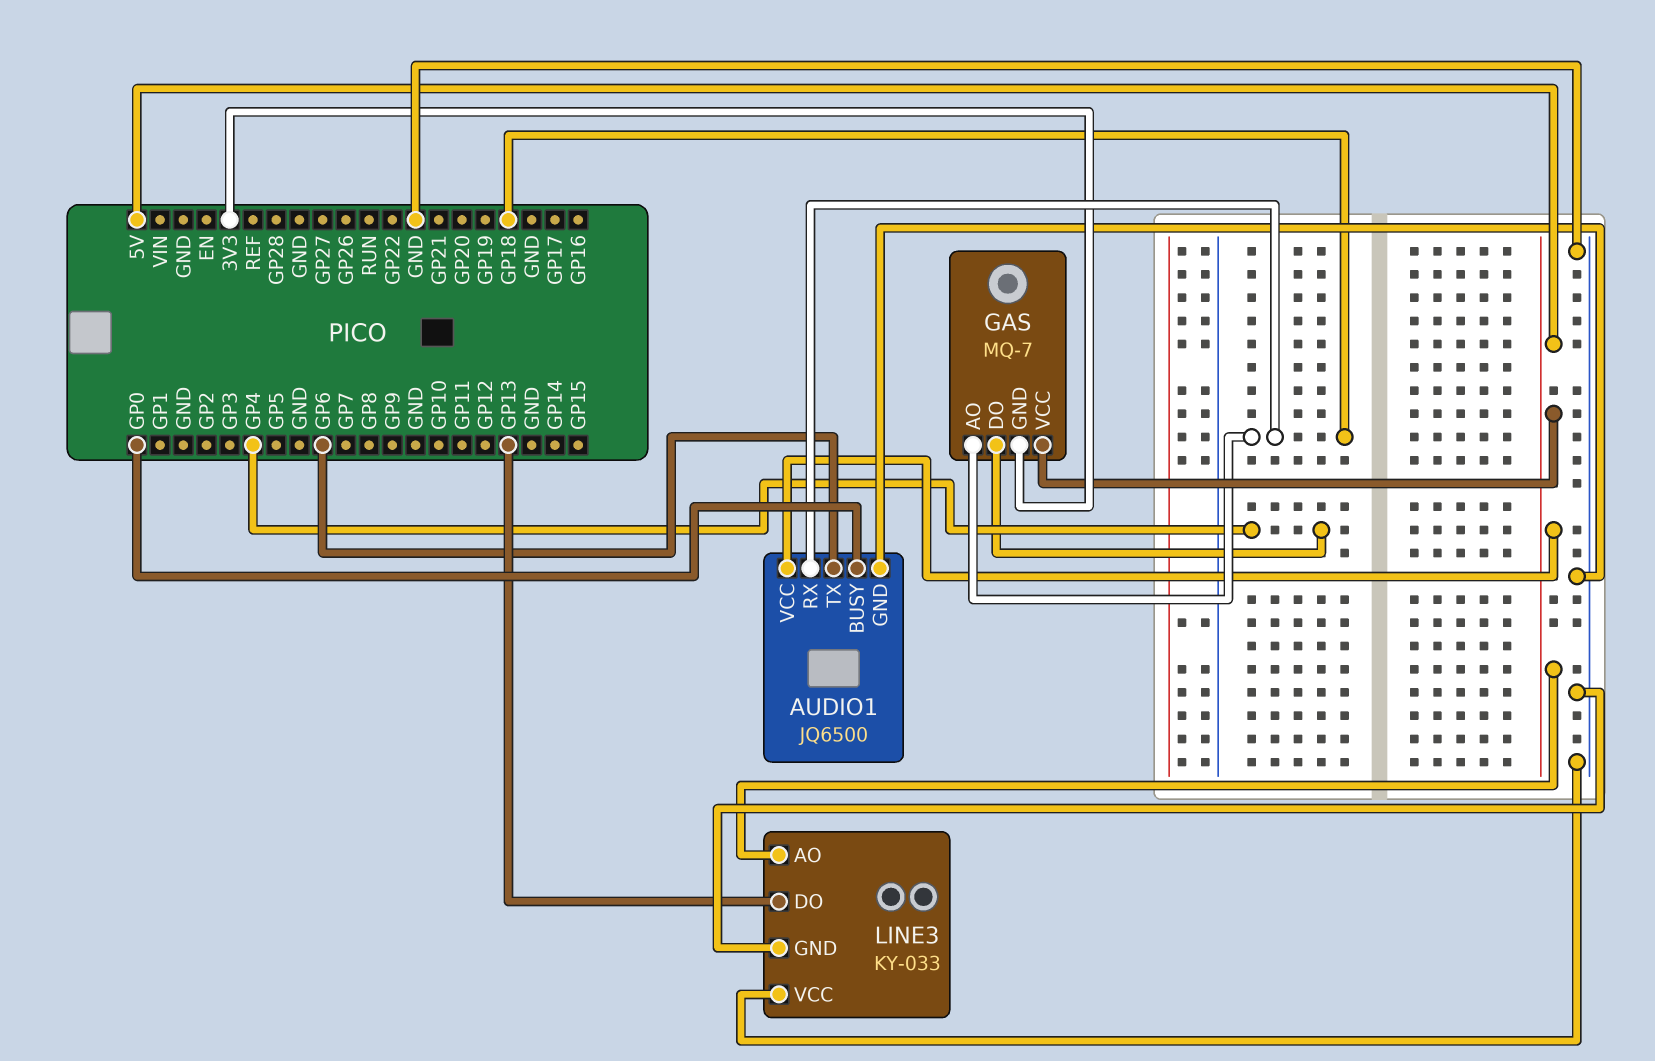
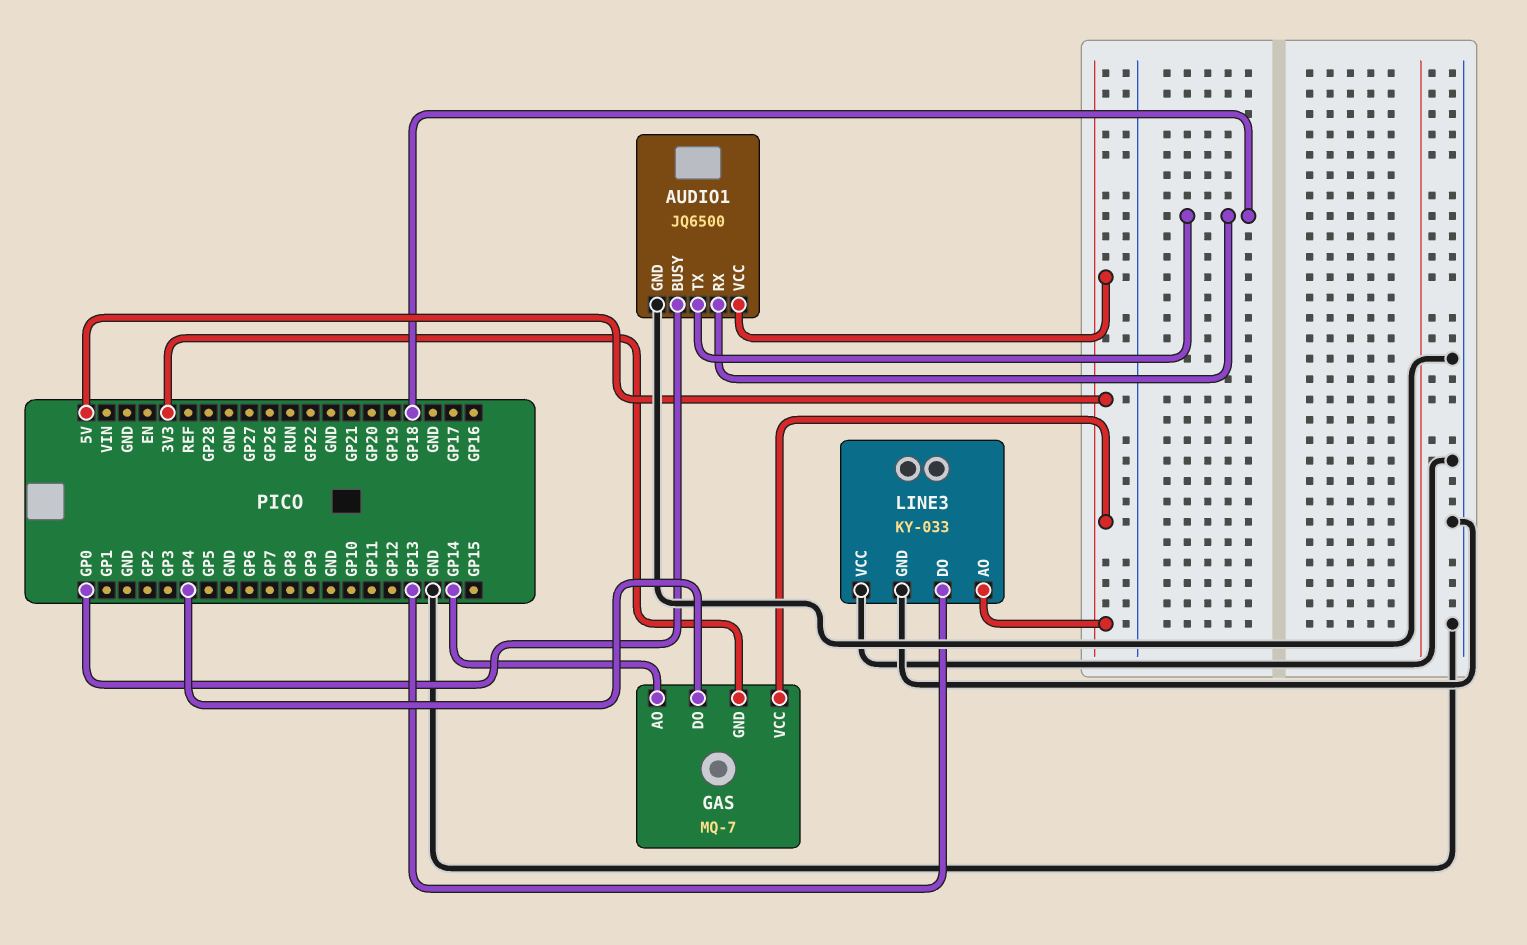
AUDIO1 pin TX: GP6 -> GP18
GAS pin AO: GP18 -> GP14

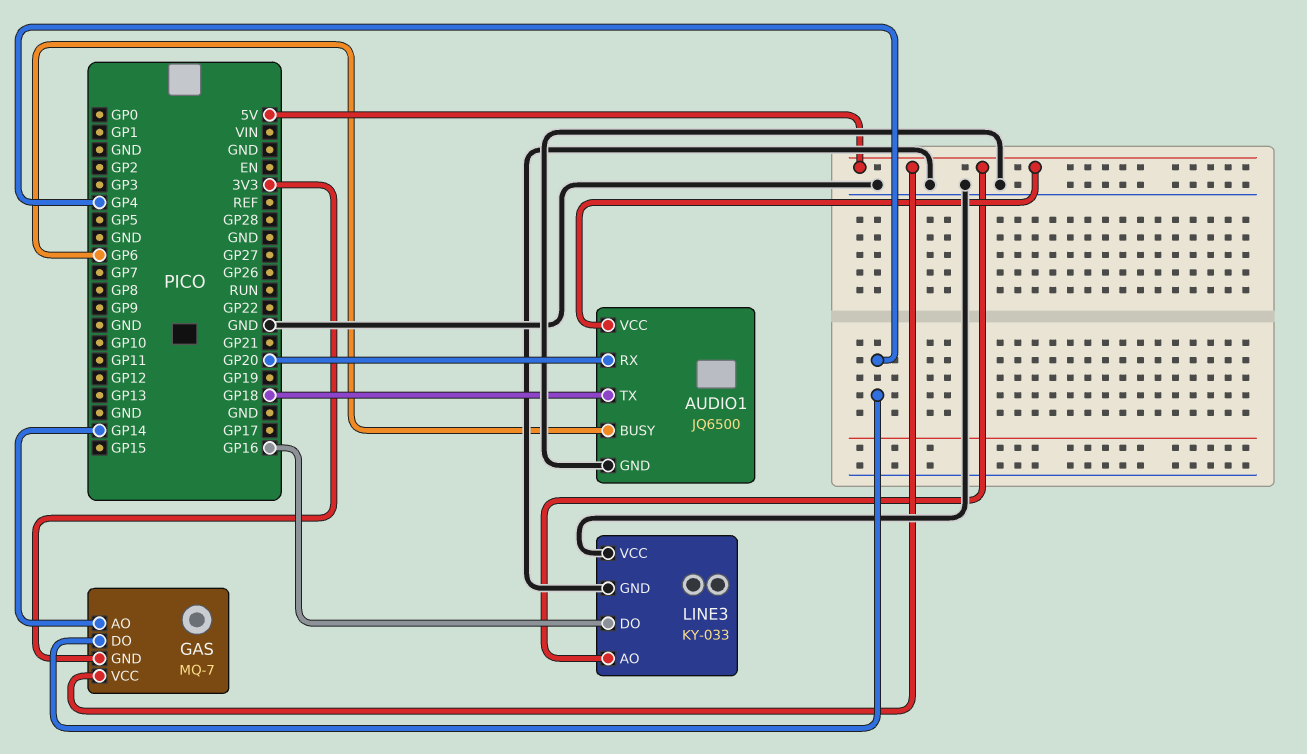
AUDIO1 pin BUSY: GP0 -> GP6
AUDIO1 pin RX: GP18 -> GP20
LINE3 pin DO: GP13 -> GP16

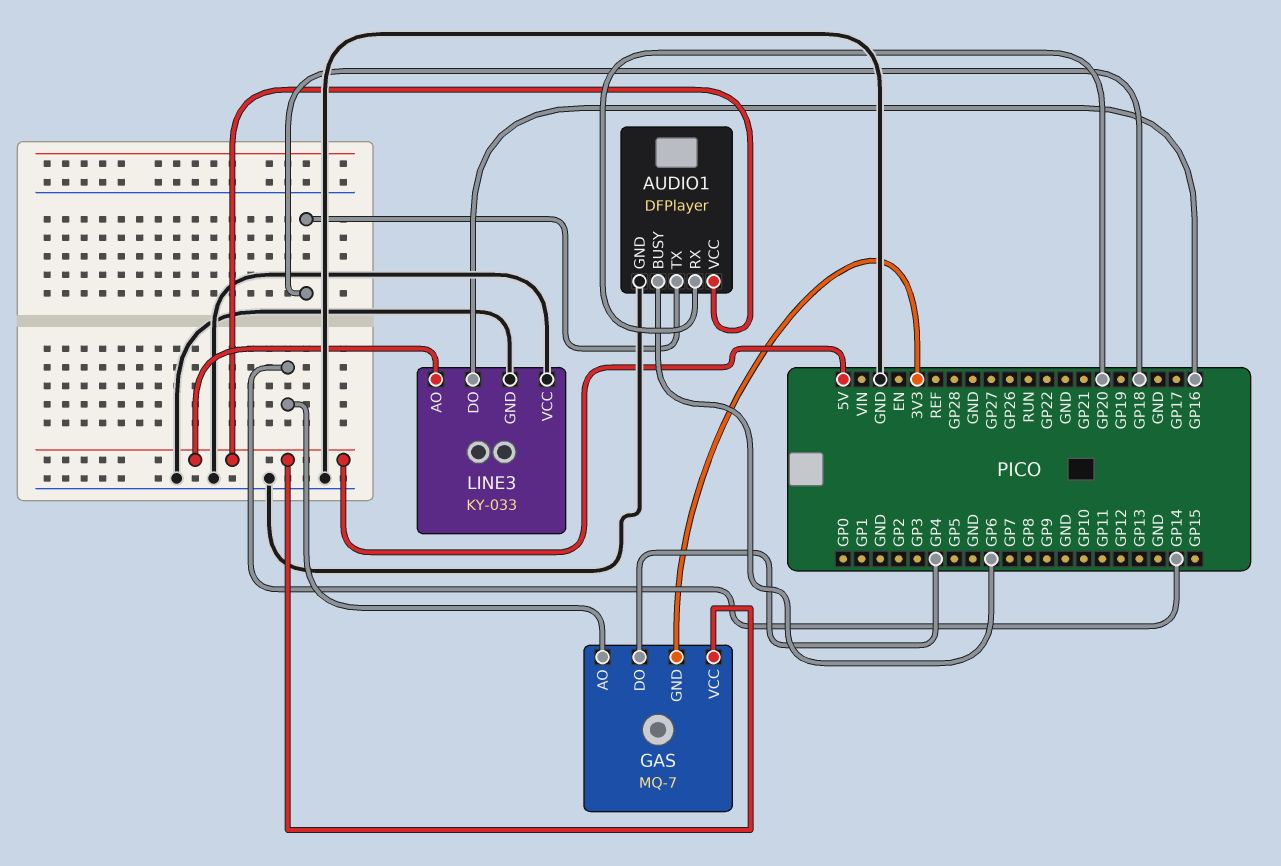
AUDIO1: JQ6500 -> DFPlayer

